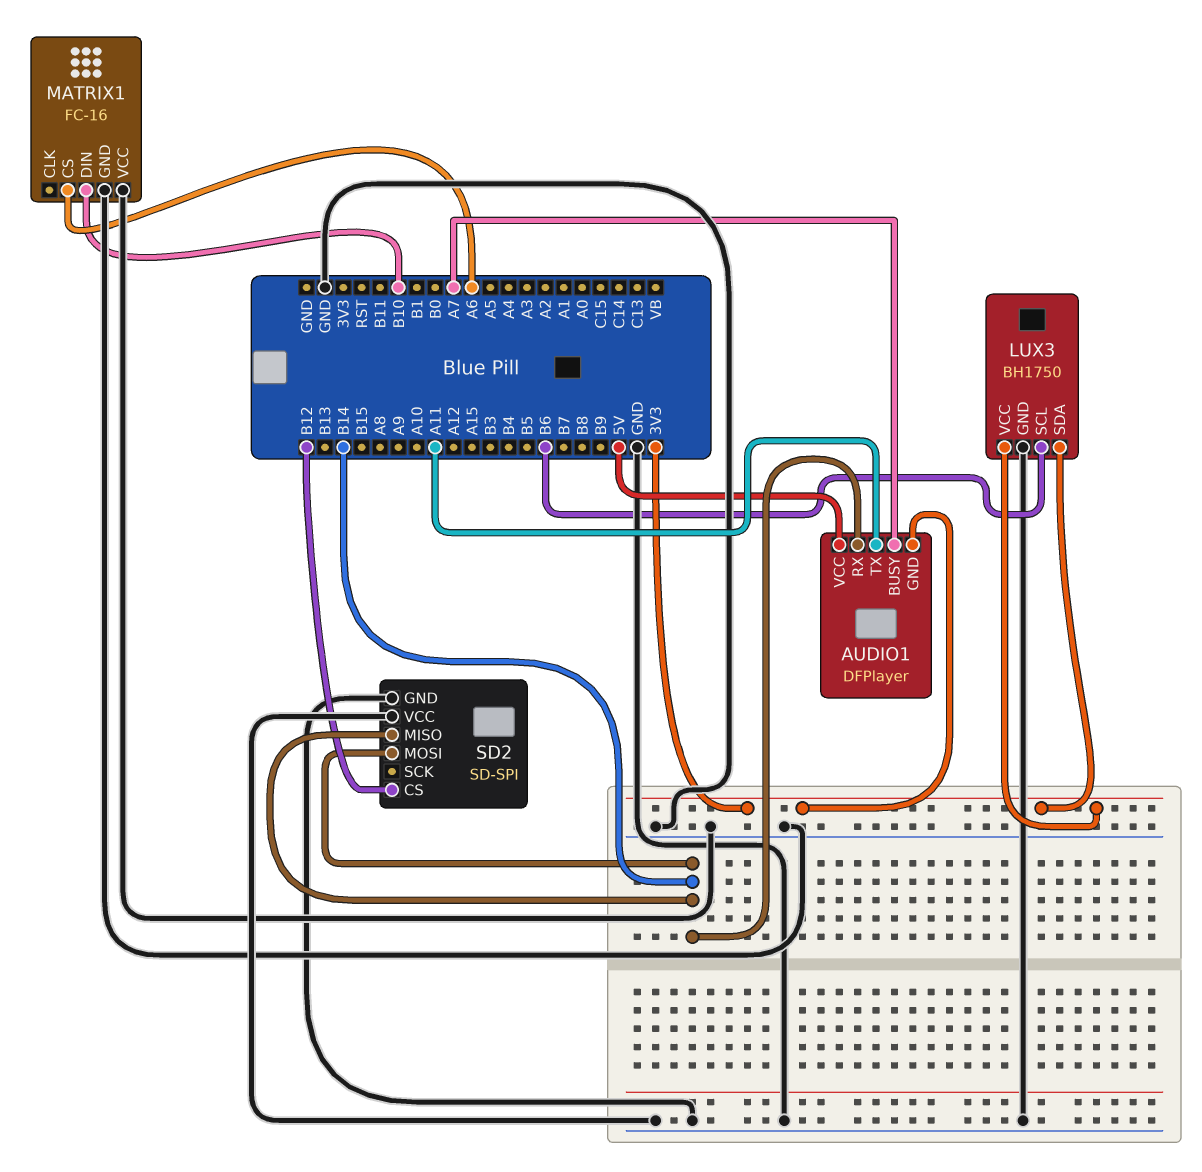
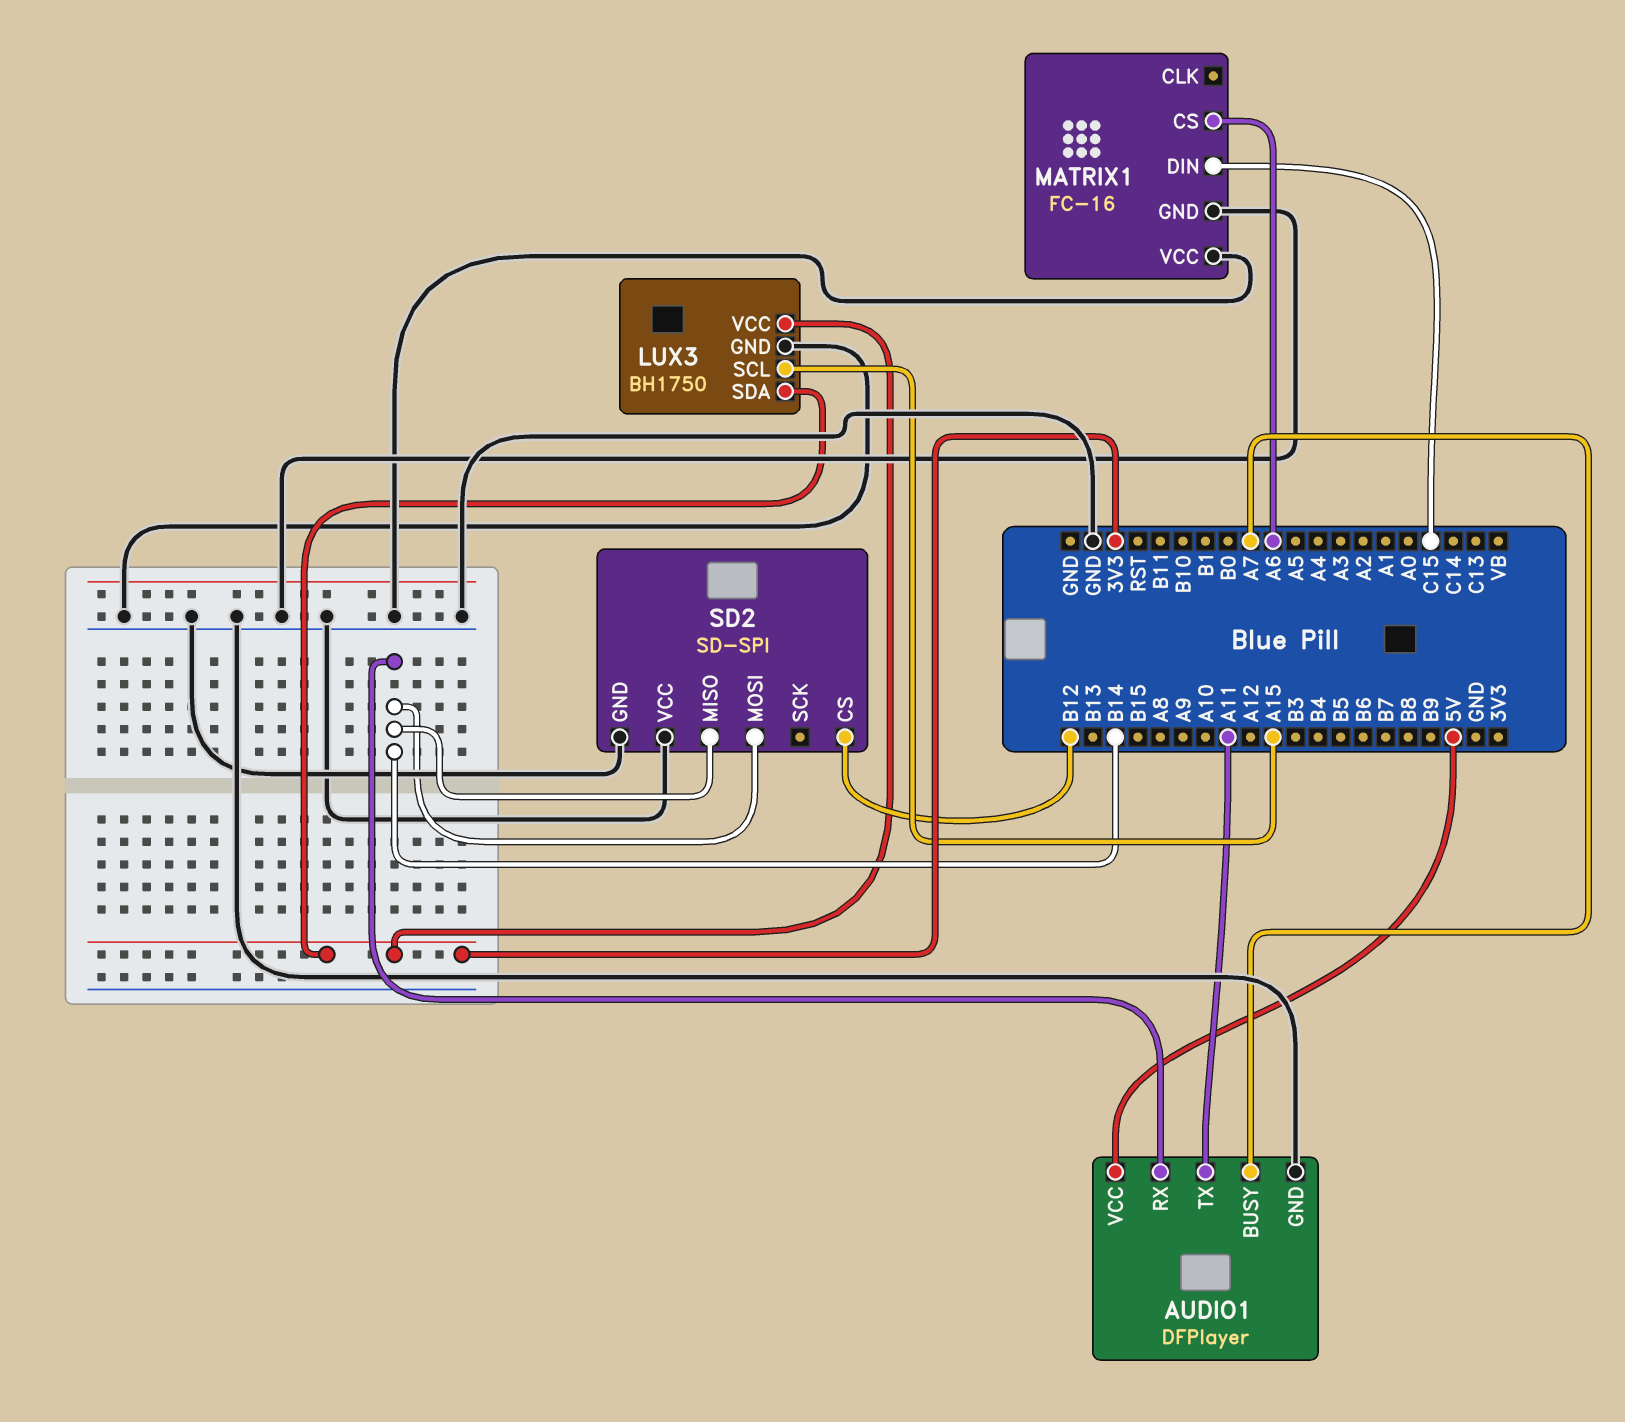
AUDIO1 pin GND: 3V3 -> GND
LUX3 pin SCL: B6 -> A15
MATRIX1 pin DIN: B10 -> C15

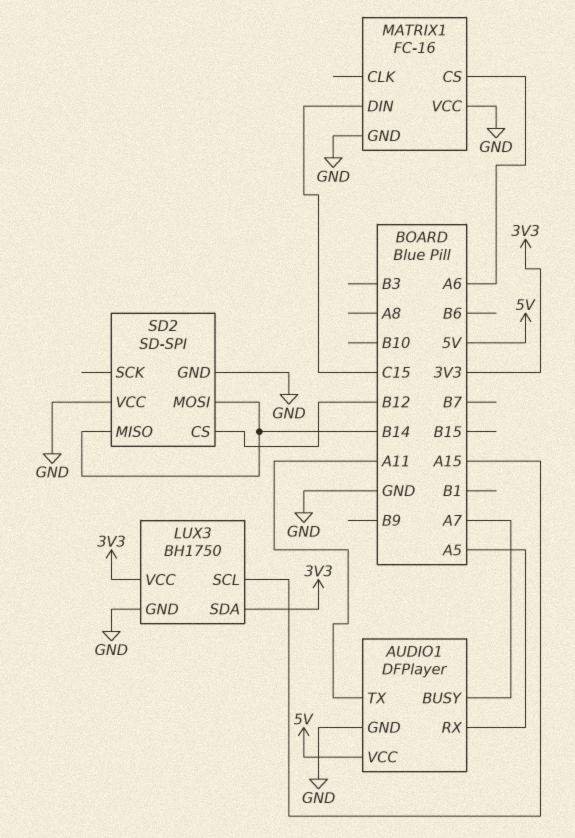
AUDIO1 pin RX: B14 -> A5

